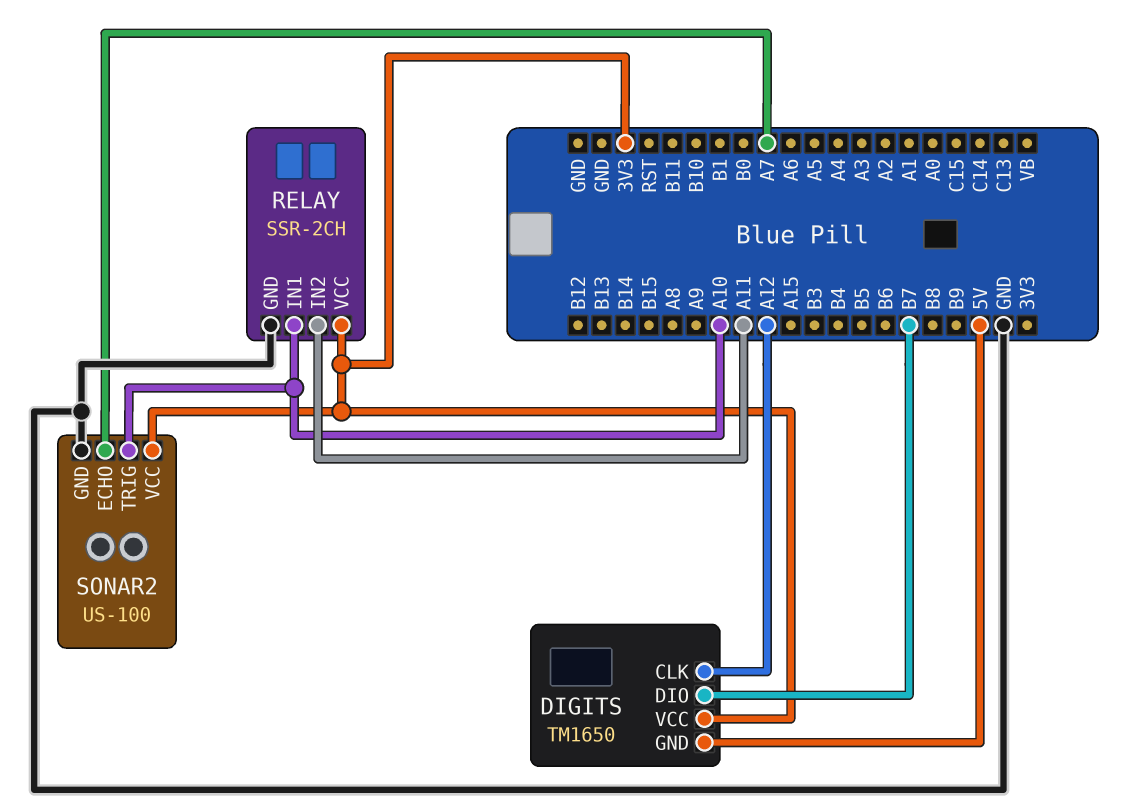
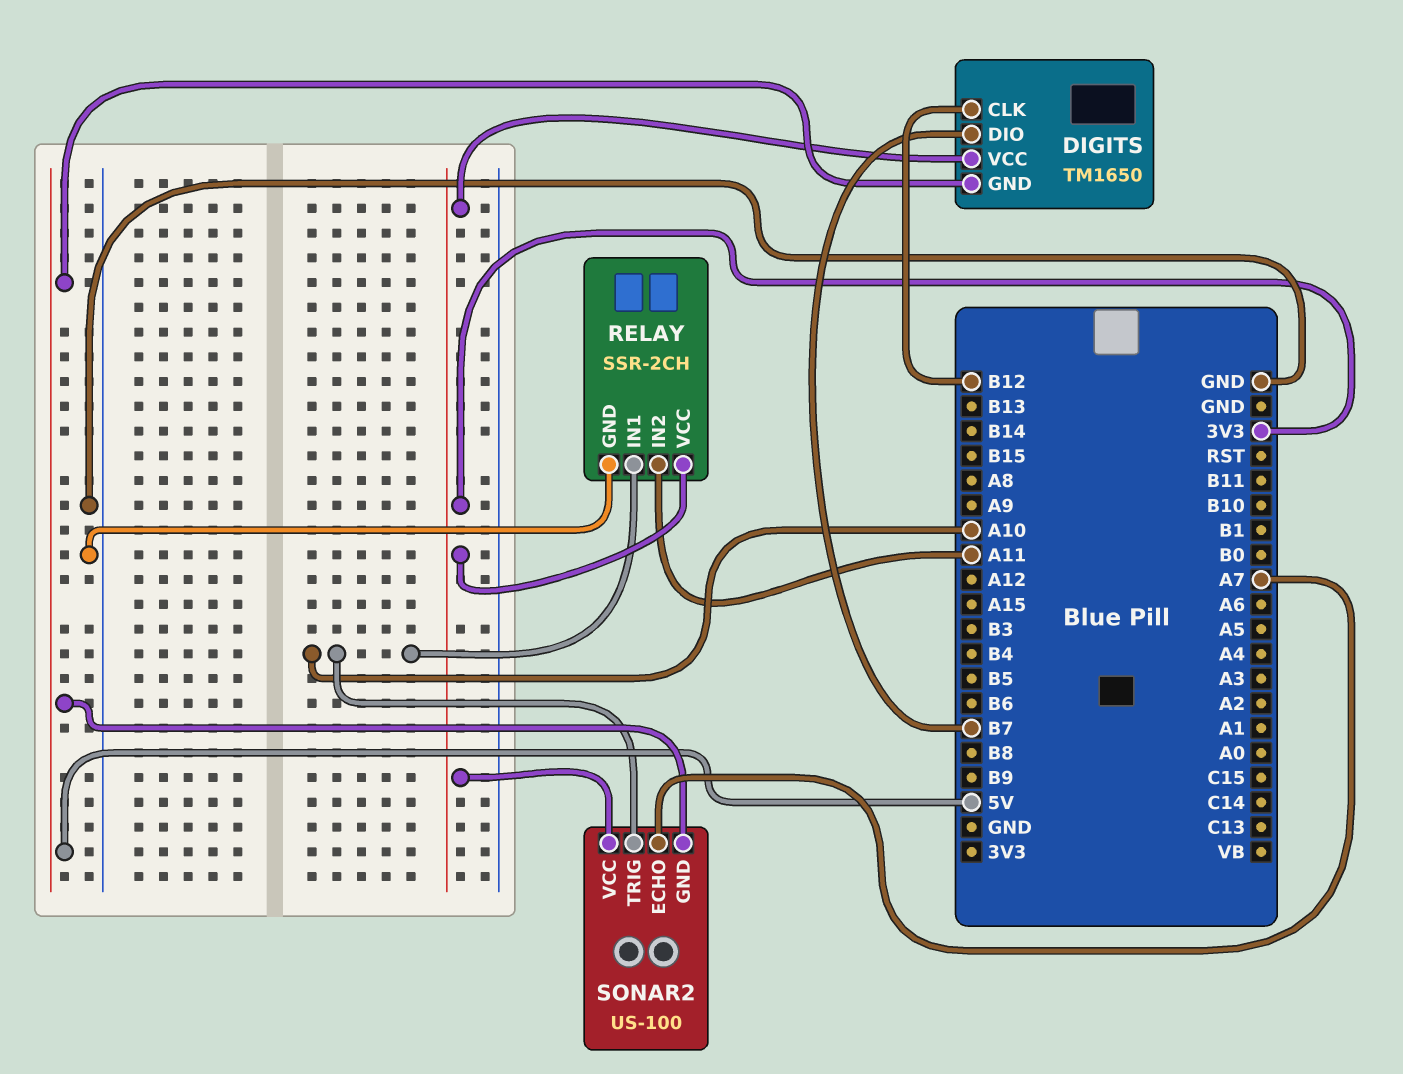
DIGITS pin CLK: A12 -> B12
SONAR2 pin GND: GND -> 5V

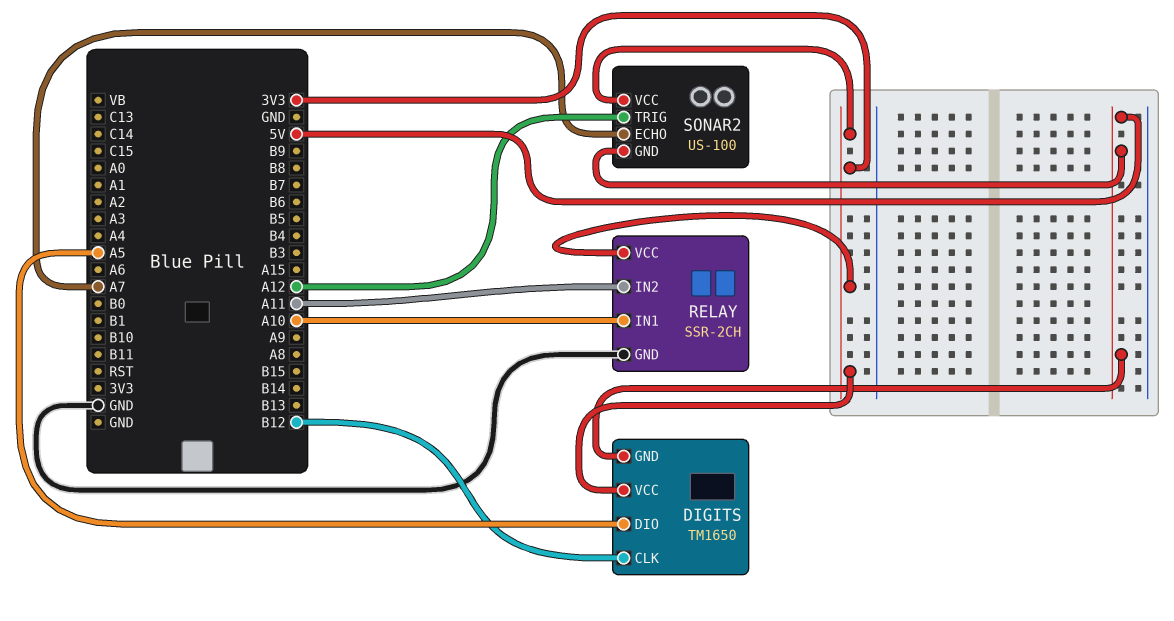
DIGITS pin DIO: B7 -> A5
SONAR2 pin TRIG: A10 -> A12

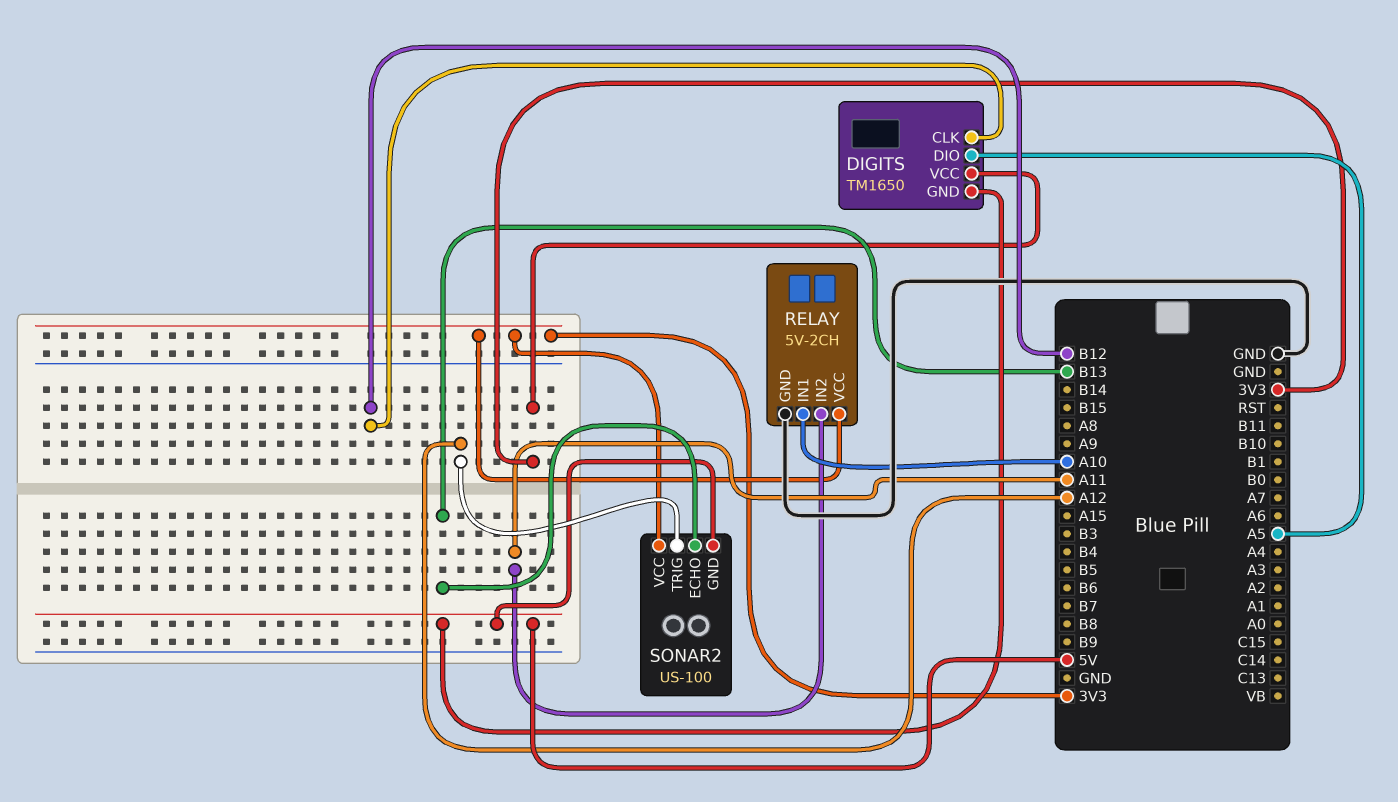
RELAY: SSR-2CH -> 5V-2CH
SONAR2 pin ECHO: A7 -> B13

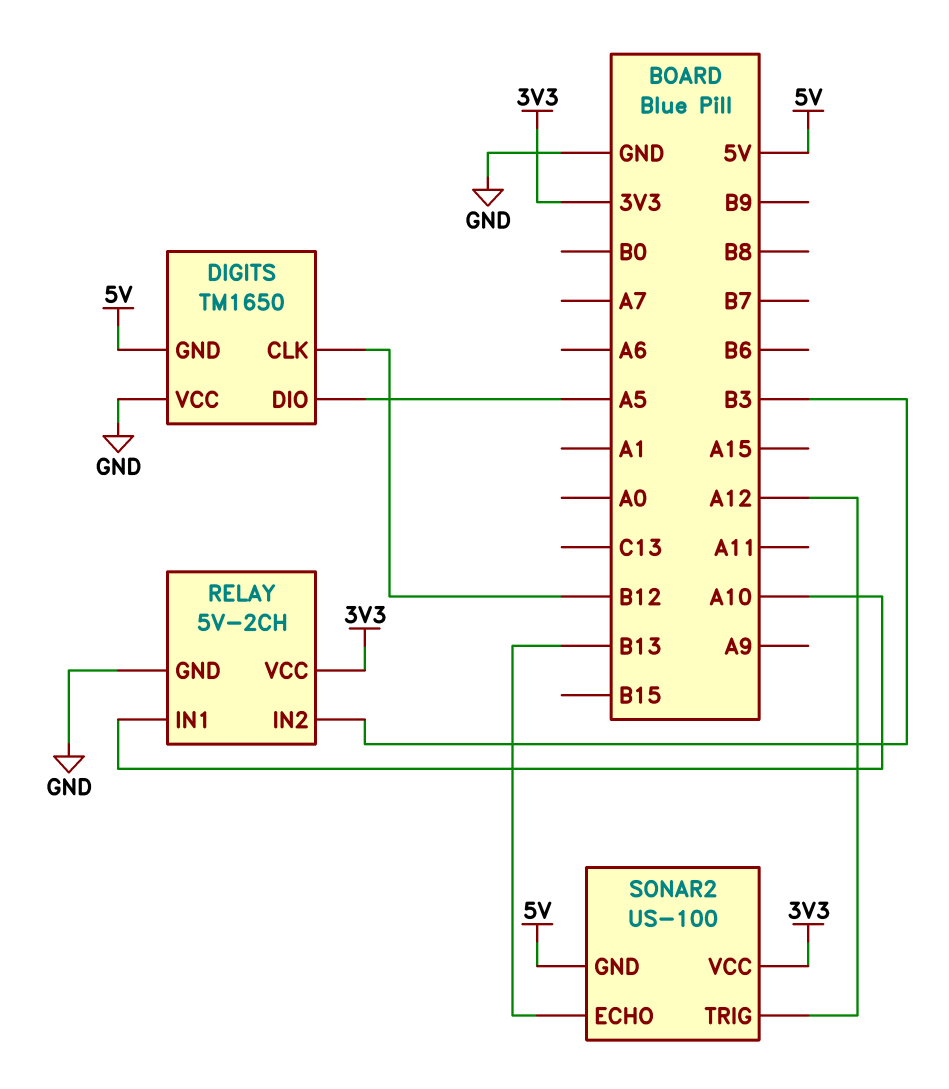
DIGITS pin VCC: 3V3 -> GND
RELAY pin IN2: A11 -> B3

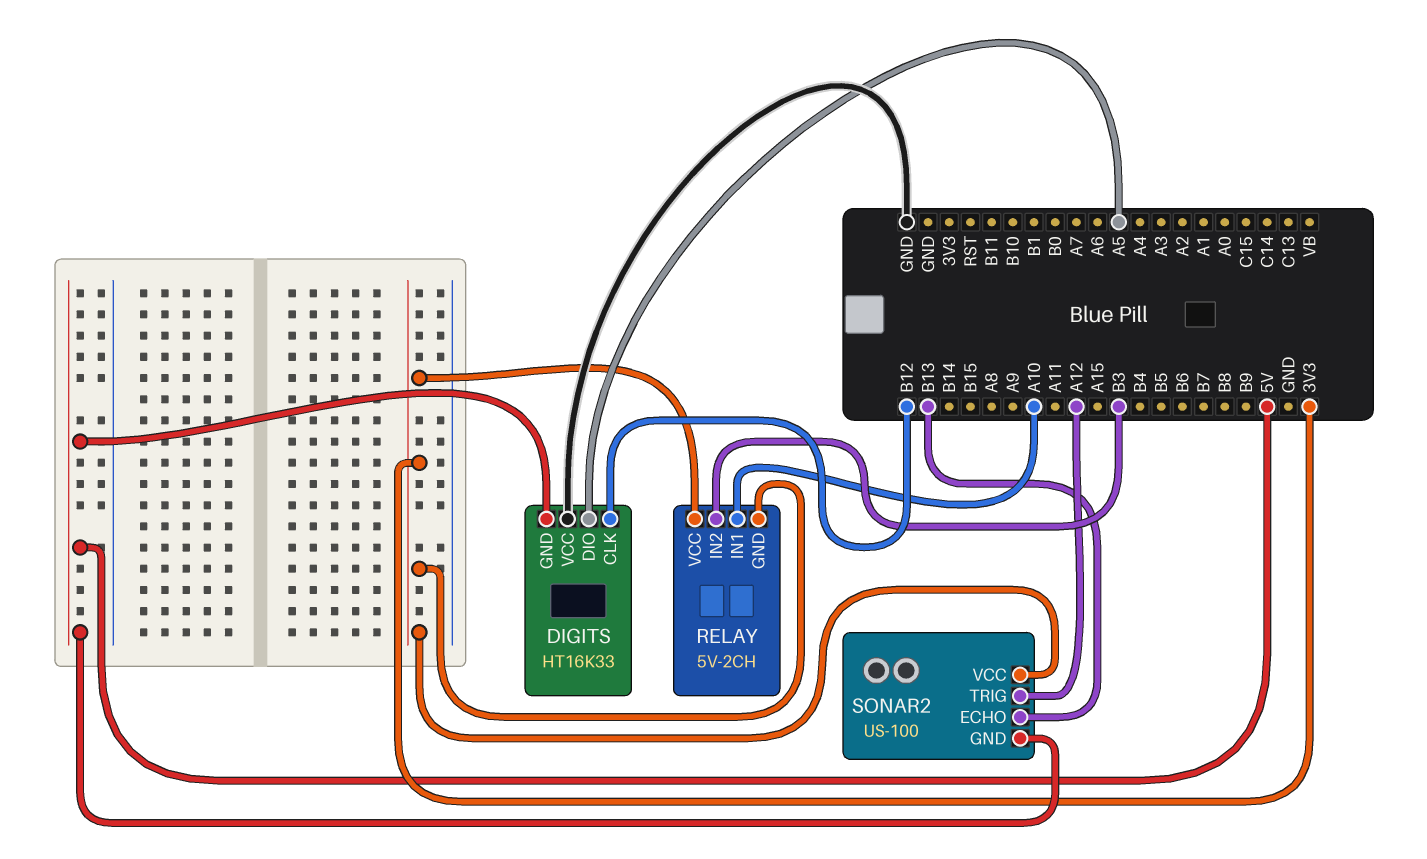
DIGITS: TM1650 -> HT16K33
RELAY pin GND: GND -> 3V3

